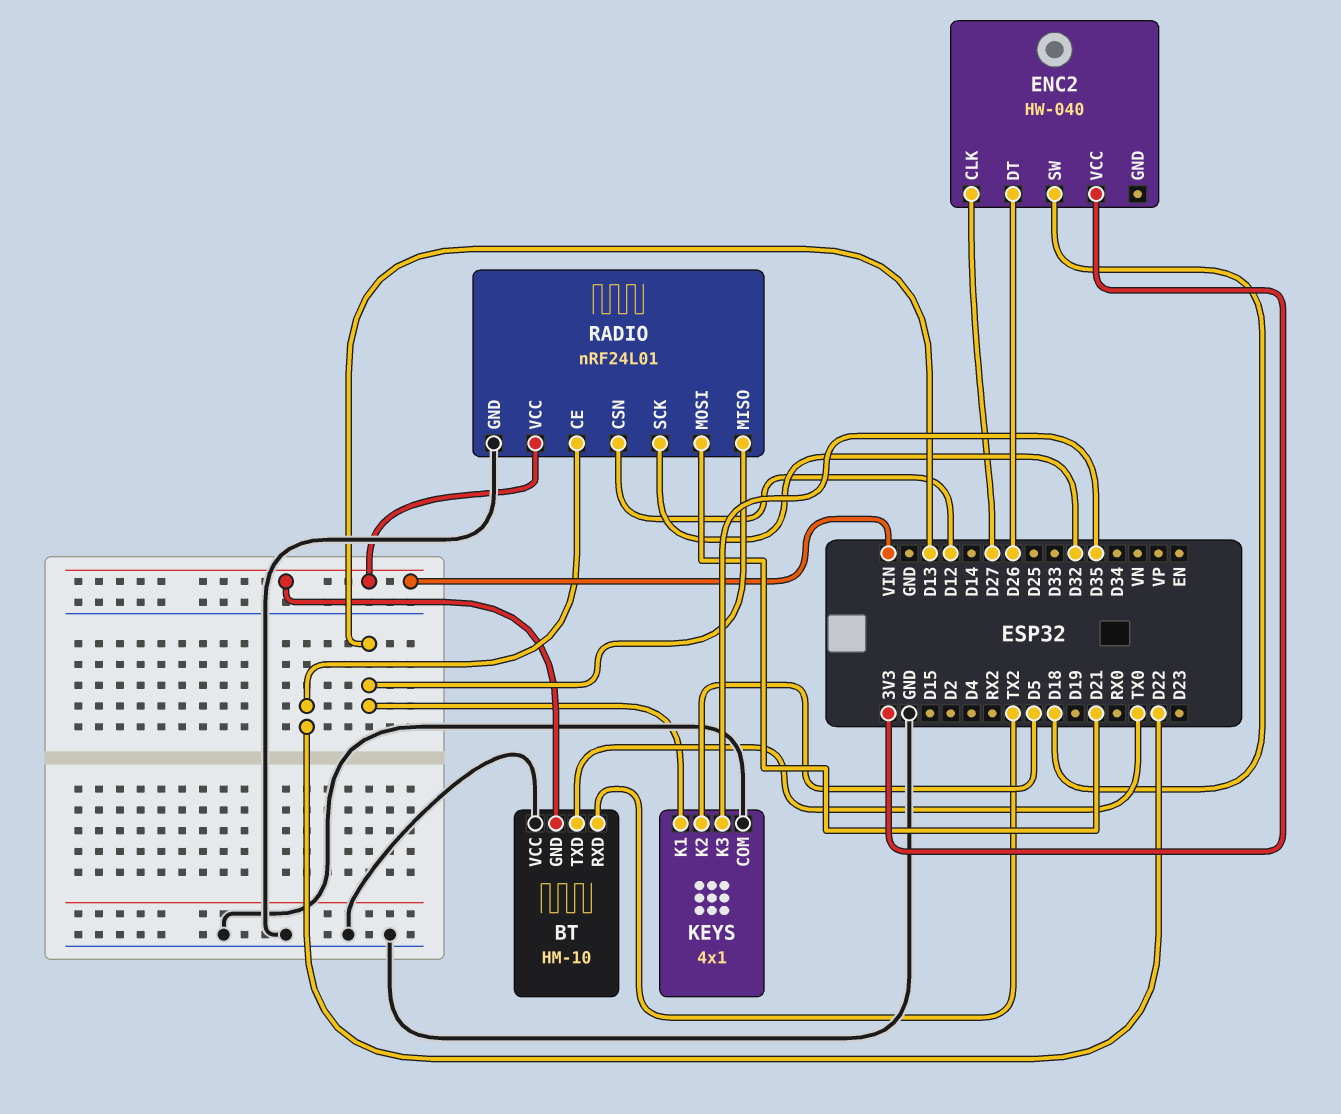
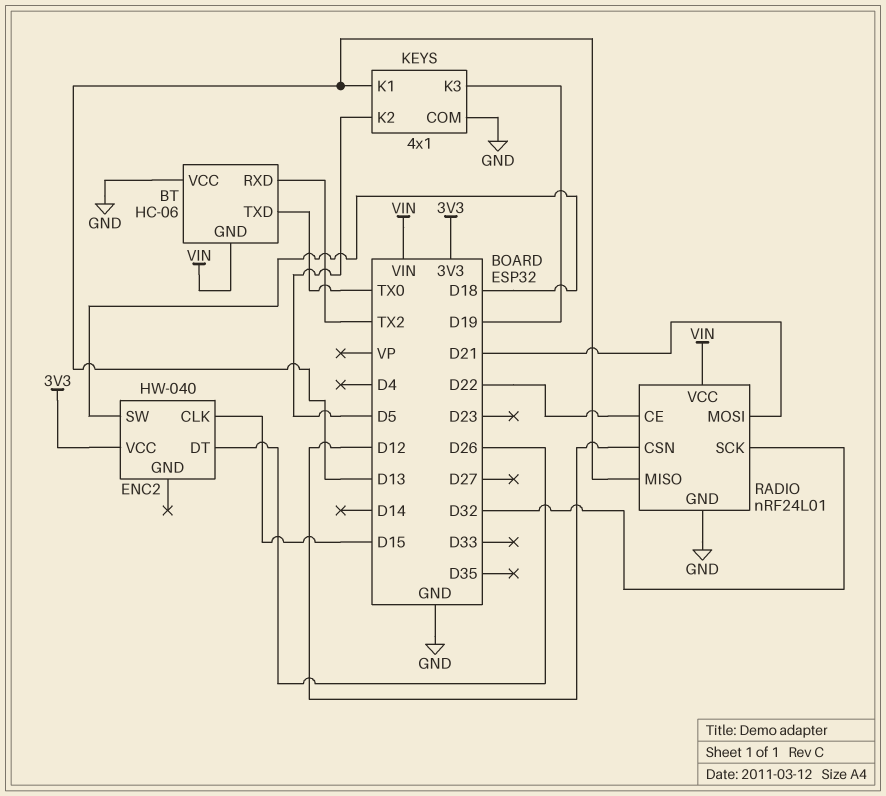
BT: HM-10 -> HC-06
ENC2 pin CLK: D27 -> D15
KEYS pin K3: D35 -> D19

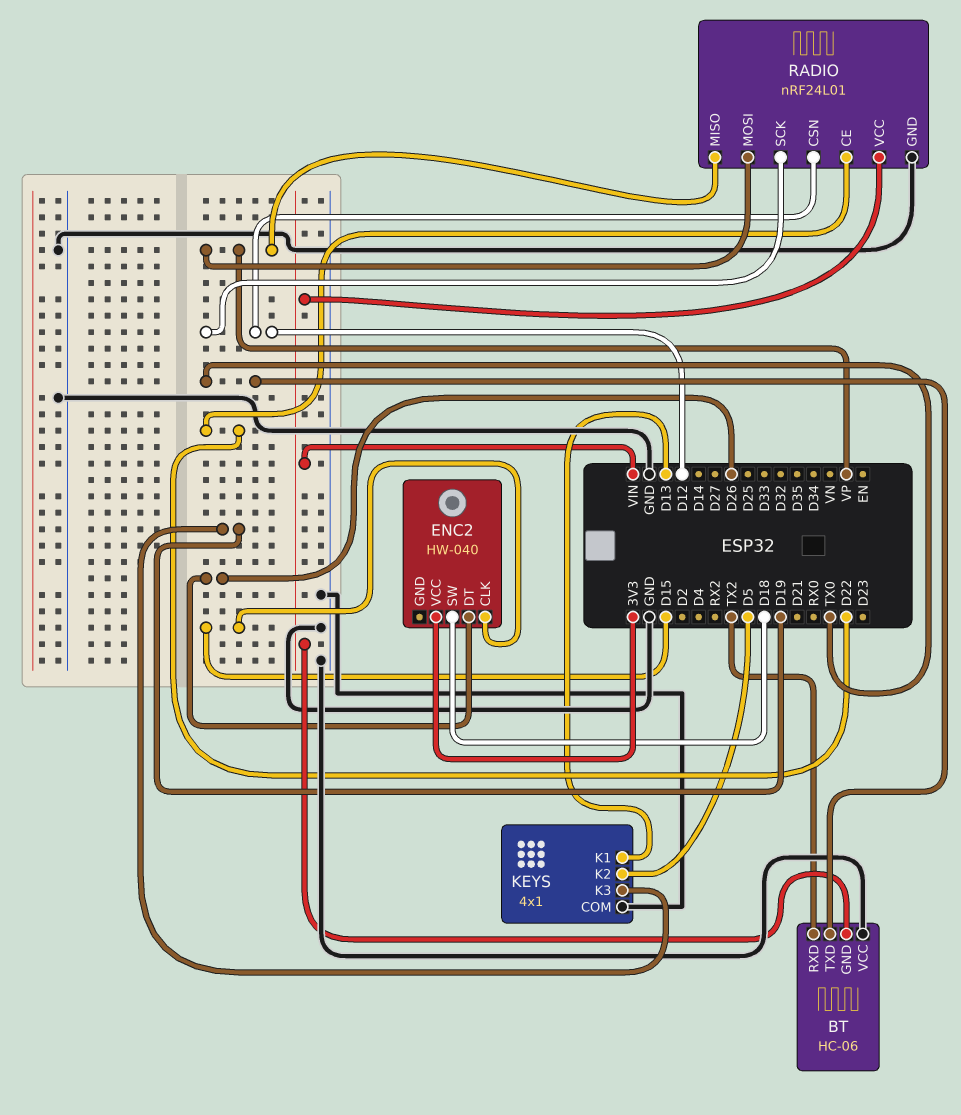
RADIO pin MISO: D13 -> VP
RADIO pin MOSI: D21 -> VP
RADIO pin SCK: D32 -> D12

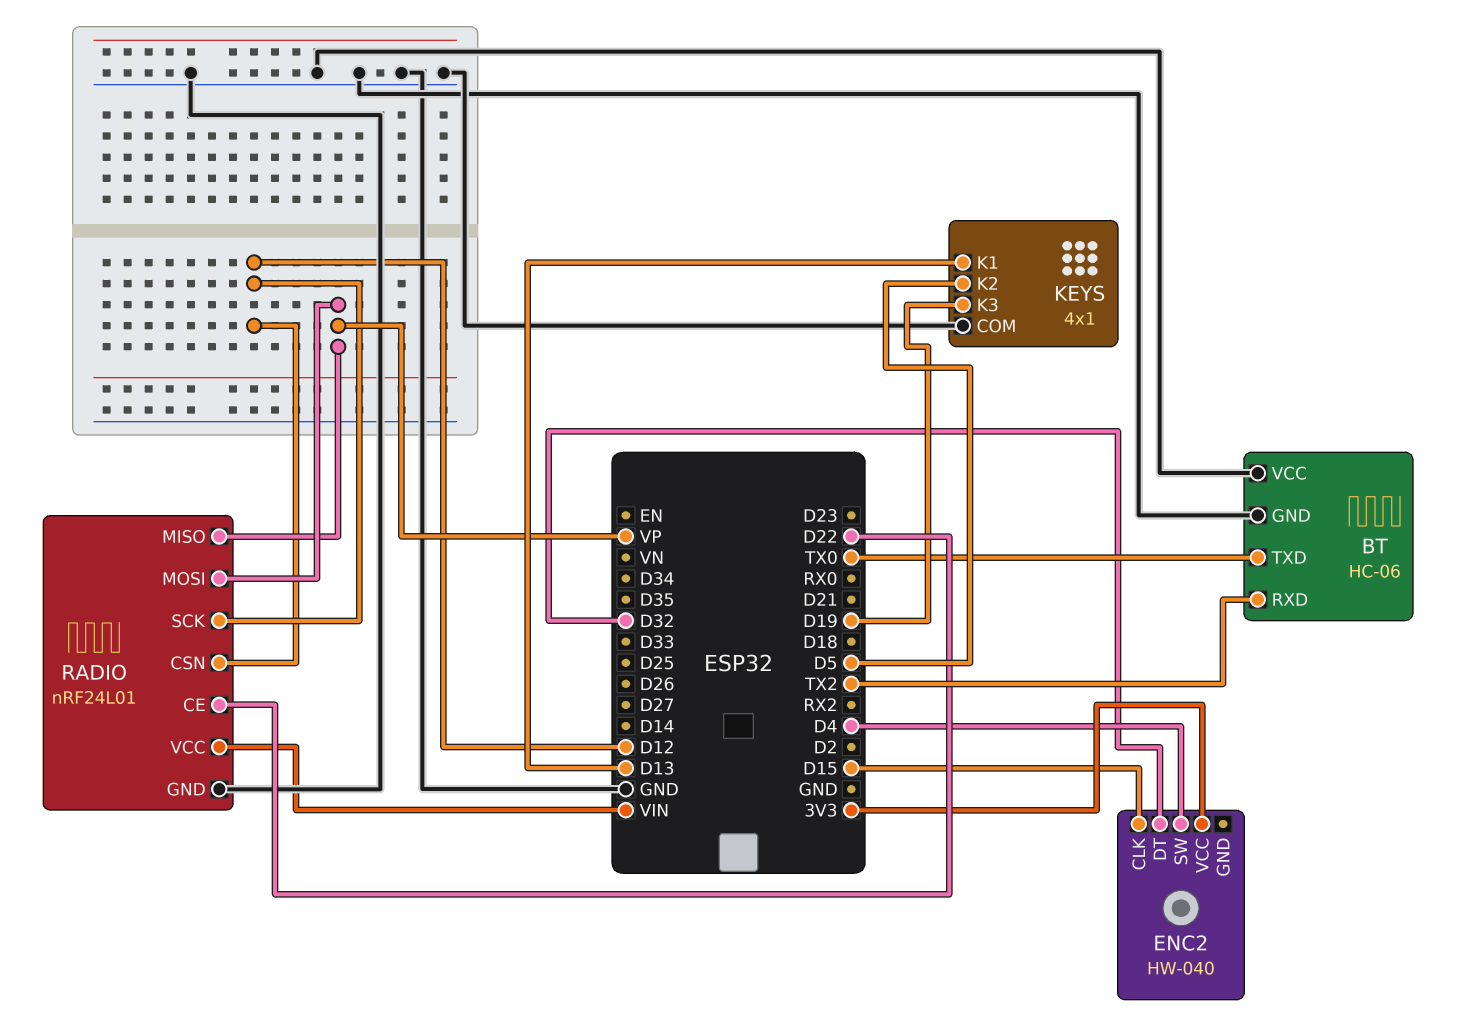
BT pin GND: VIN -> GND
ENC2 pin DT: D26 -> D32
ENC2 pin SW: D18 -> D4

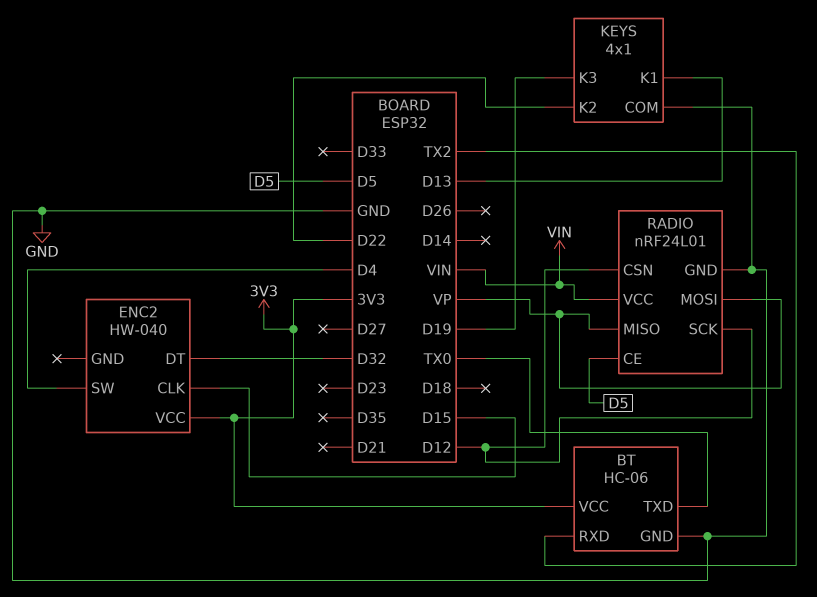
BT pin VCC: GND -> 3V3
KEYS pin K2: D5 -> D22
RADIO pin CE: D22 -> D5

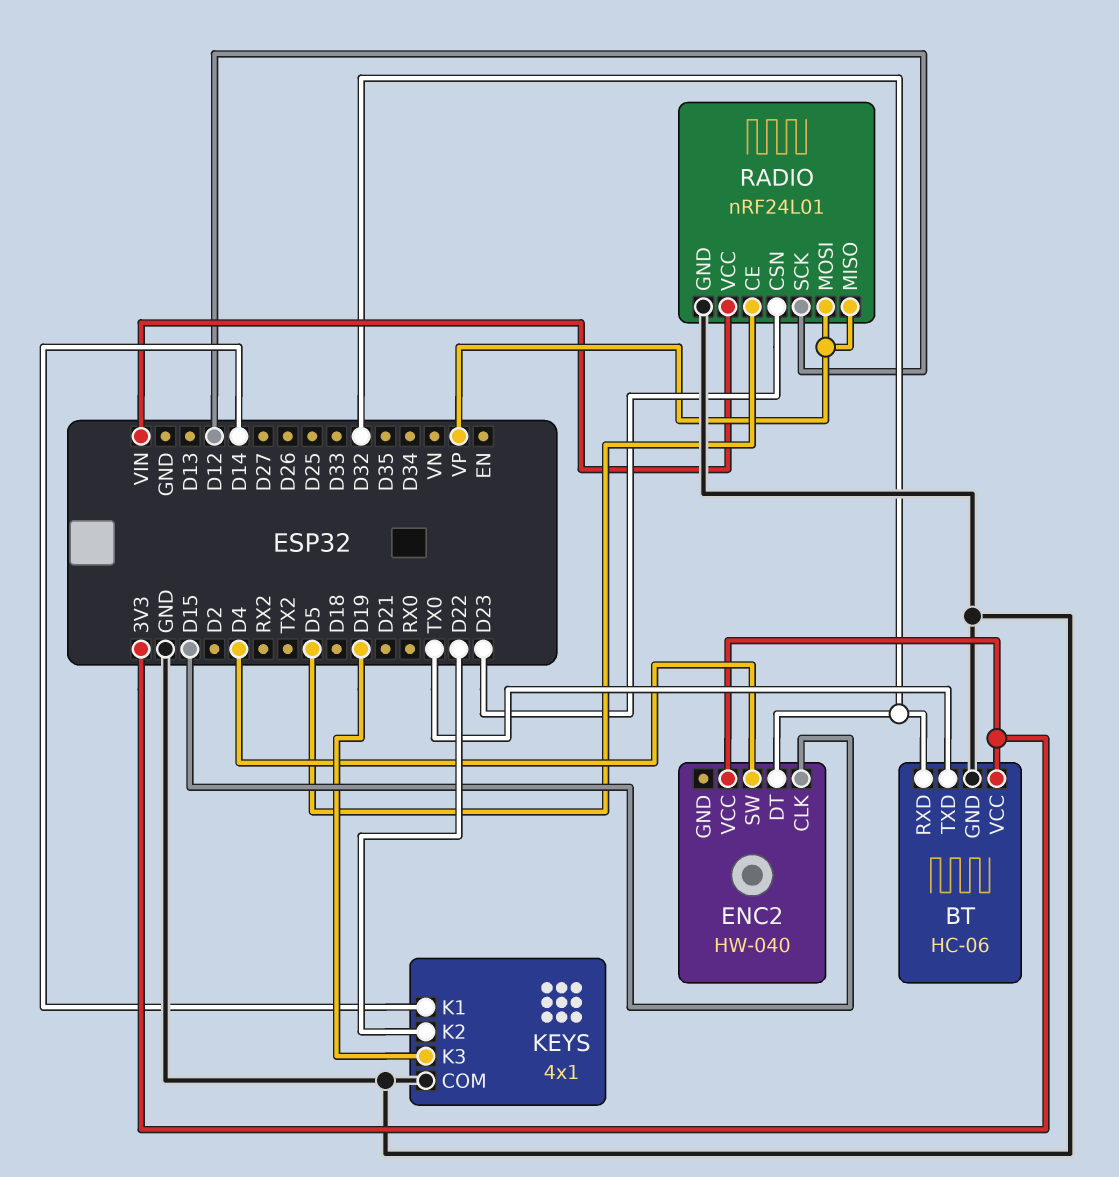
BT pin RXD: TX2 -> D32
KEYS pin K1: D13 -> D14
RADIO pin CSN: D12 -> D23

